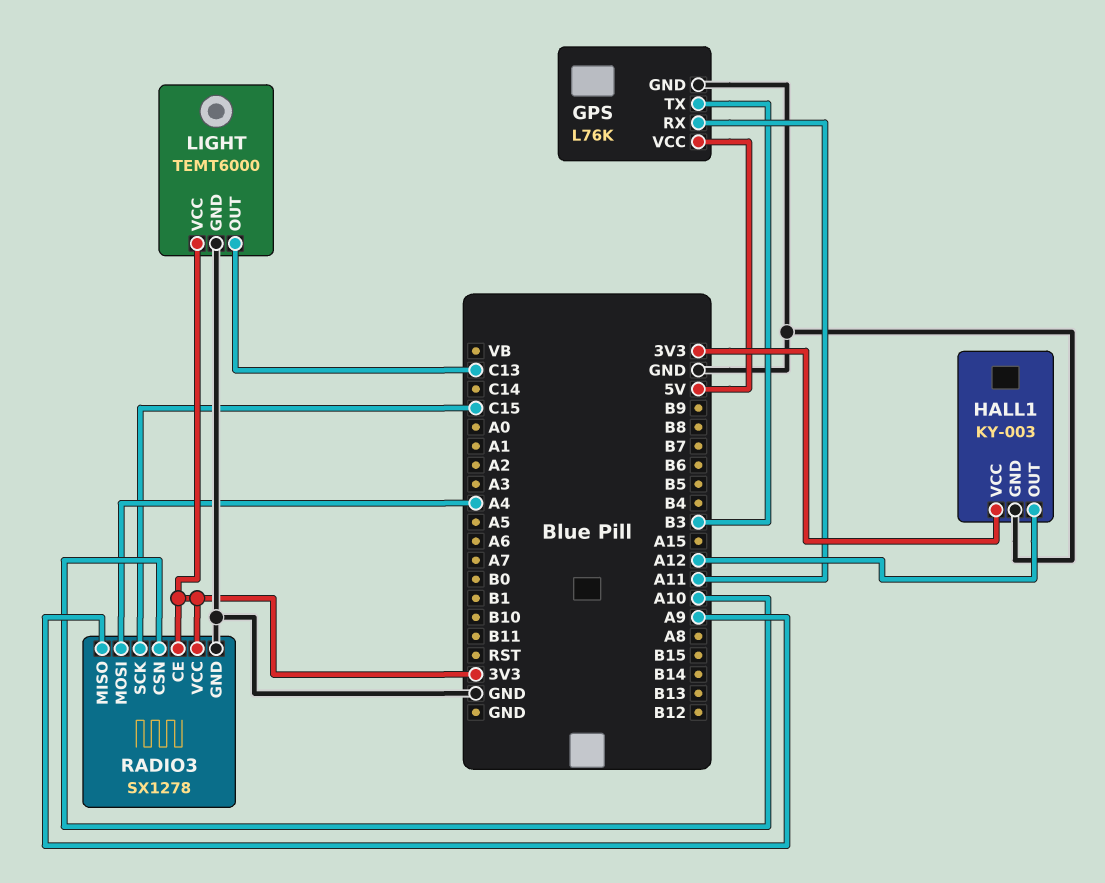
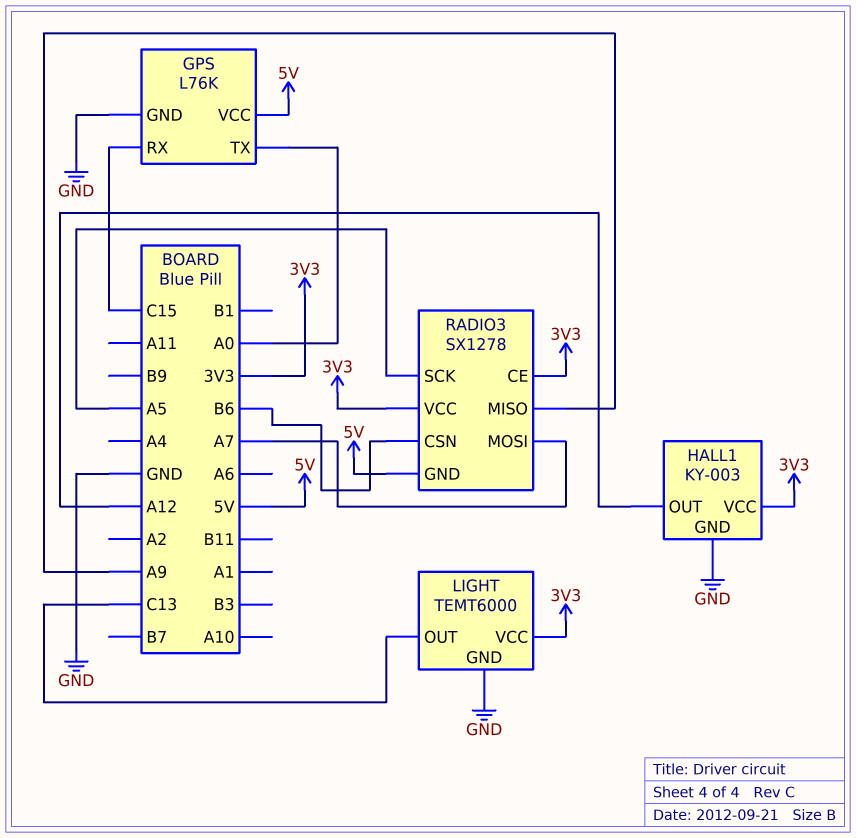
GPS pin RX: A11 -> C15
GPS pin TX: B3 -> A0
RADIO3 pin CSN: A10 -> B6
RADIO3 pin GND: GND -> 5V
RADIO3 pin MOSI: A4 -> A7
RADIO3 pin SCK: C15 -> A5

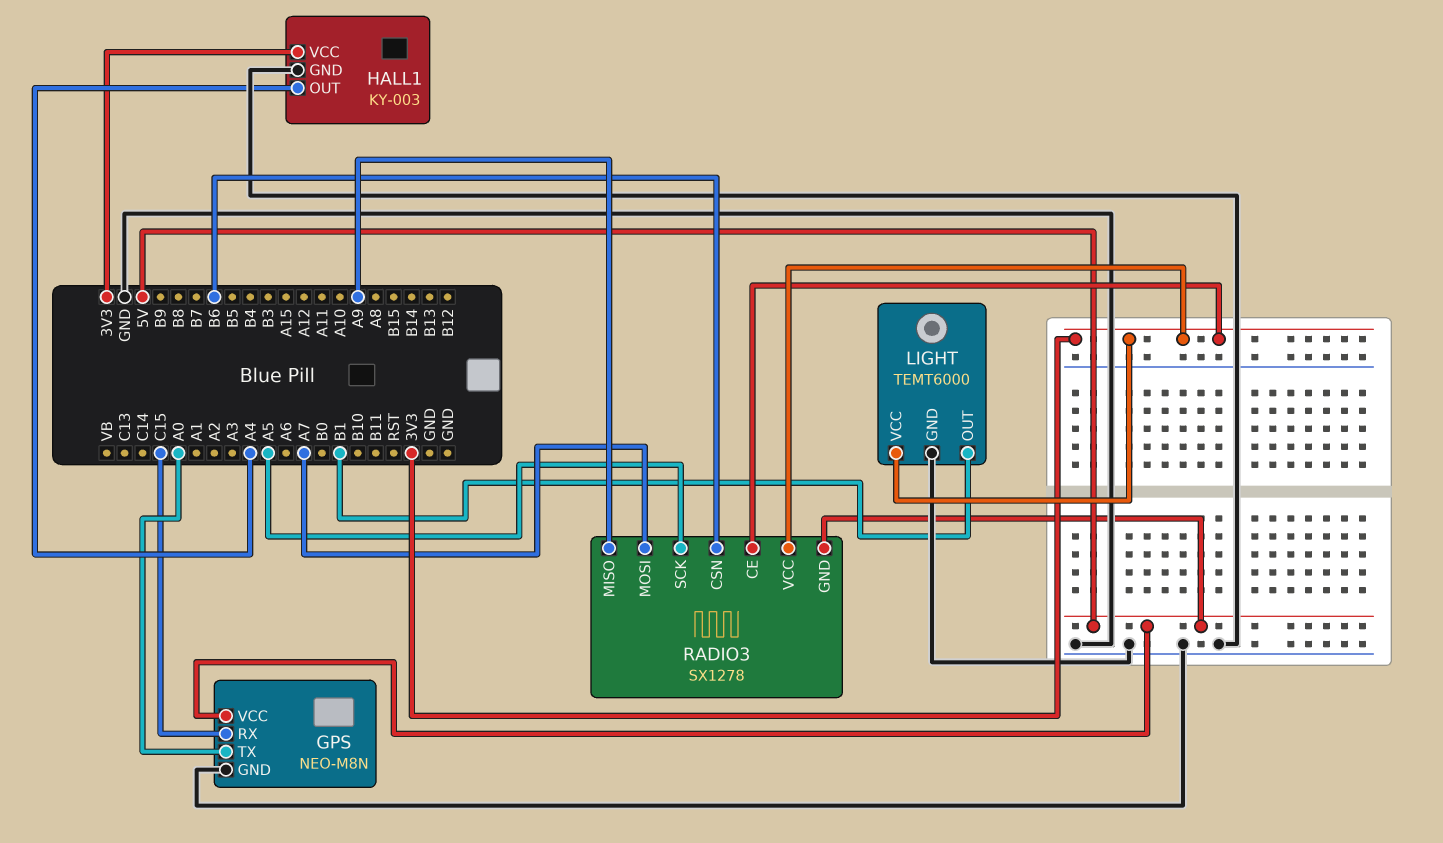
GPS: L76K -> NEO-M8N
HALL1 pin OUT: A12 -> A4
LIGHT pin OUT: C13 -> B1

